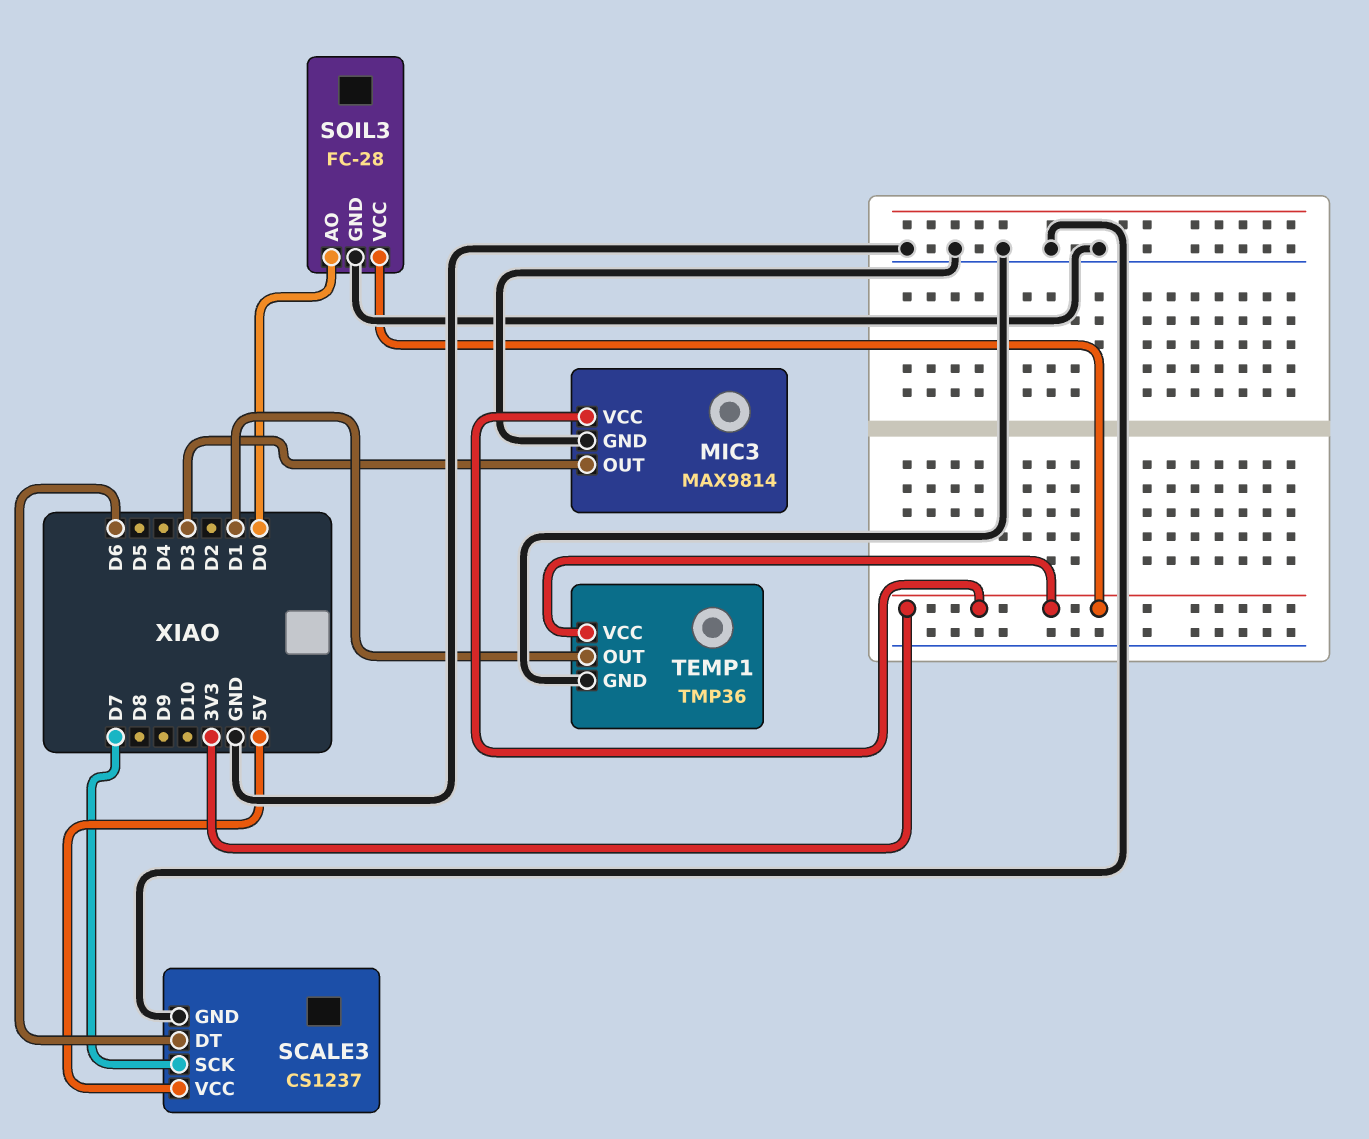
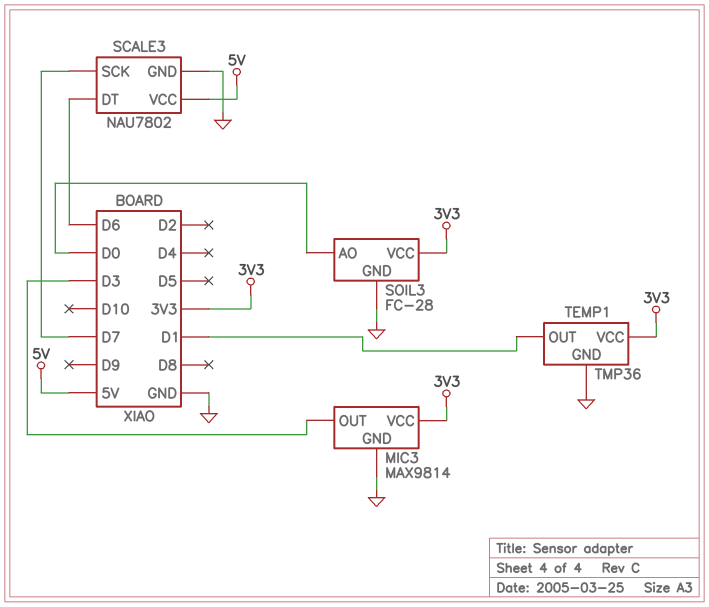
SCALE3: CS1237 -> NAU7802

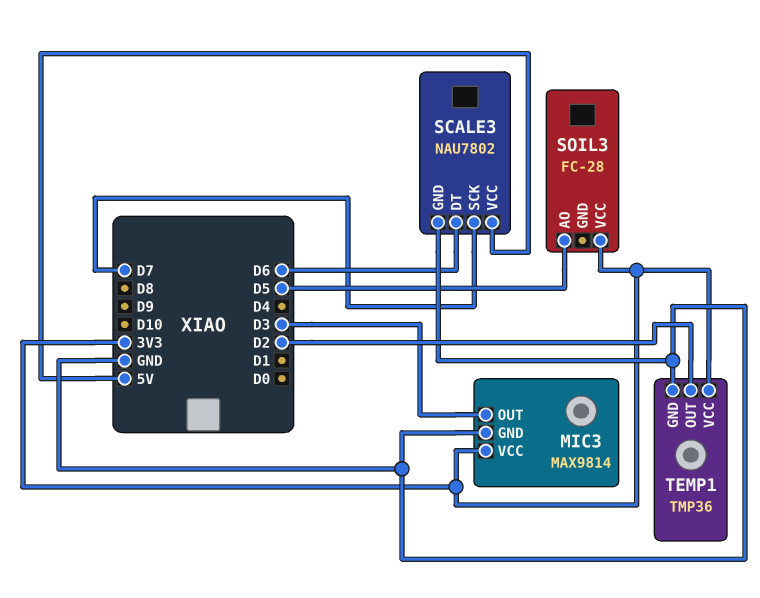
SOIL3 pin AO: D0 -> D5
SOIL3 pin GND: GND -> none
TEMP1 pin OUT: D1 -> D2

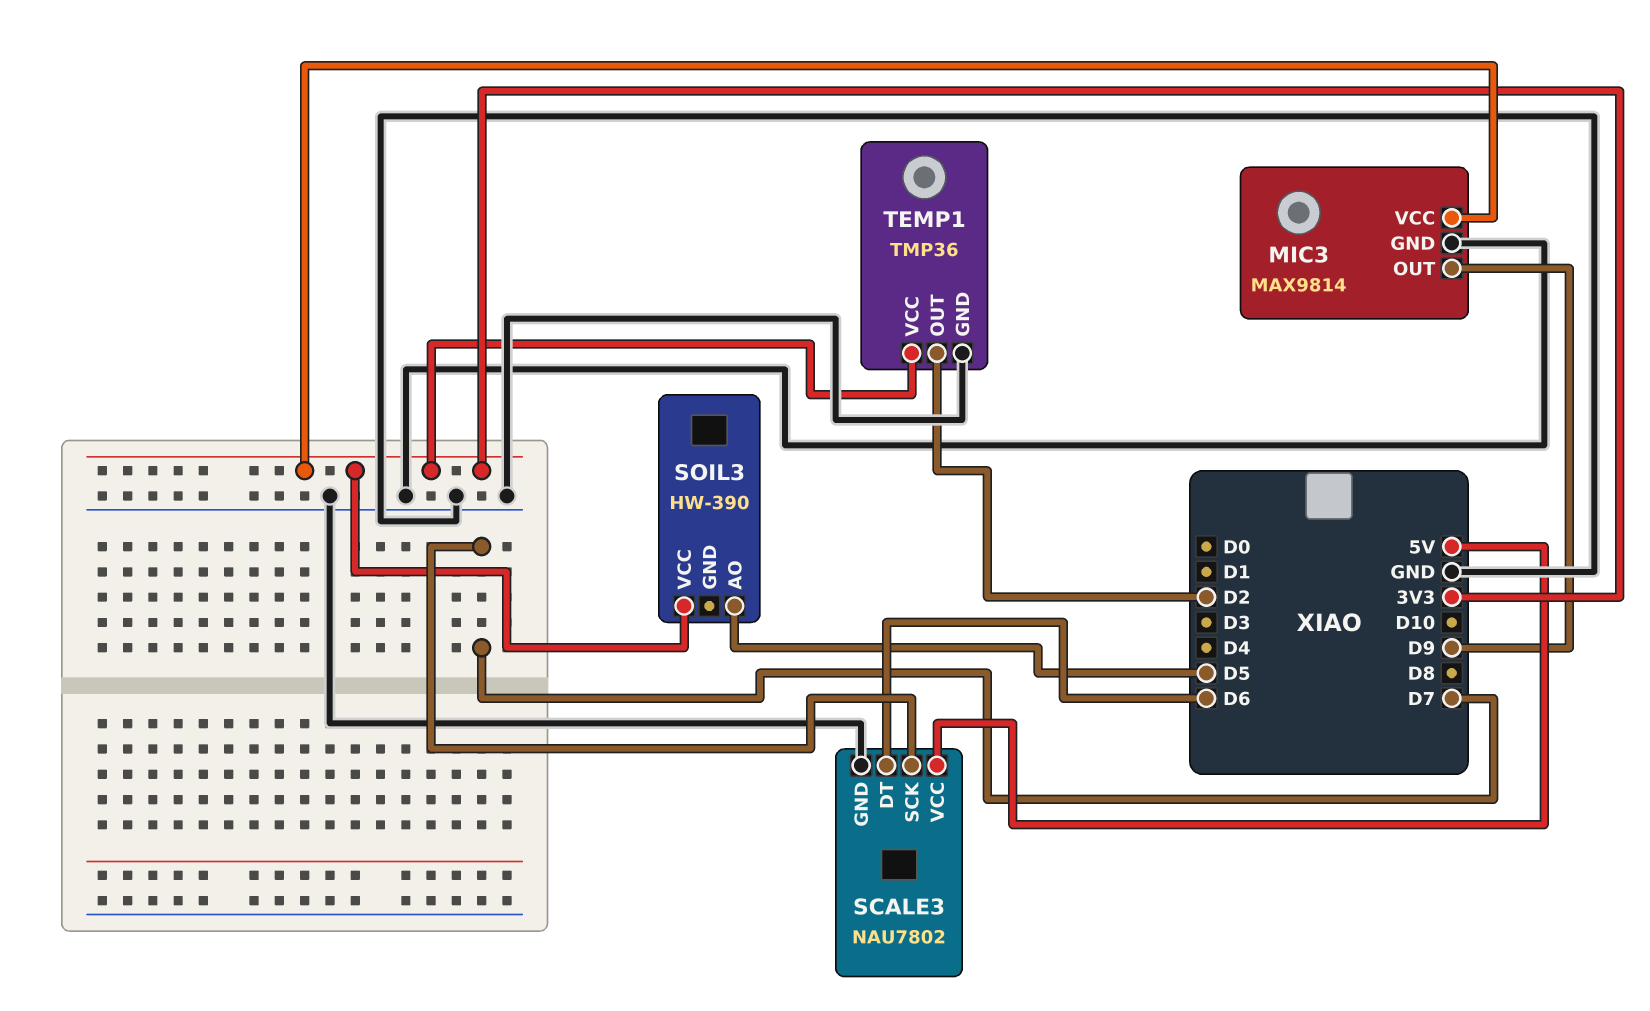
MIC3 pin OUT: D3 -> D9
SOIL3: FC-28 -> HW-390

